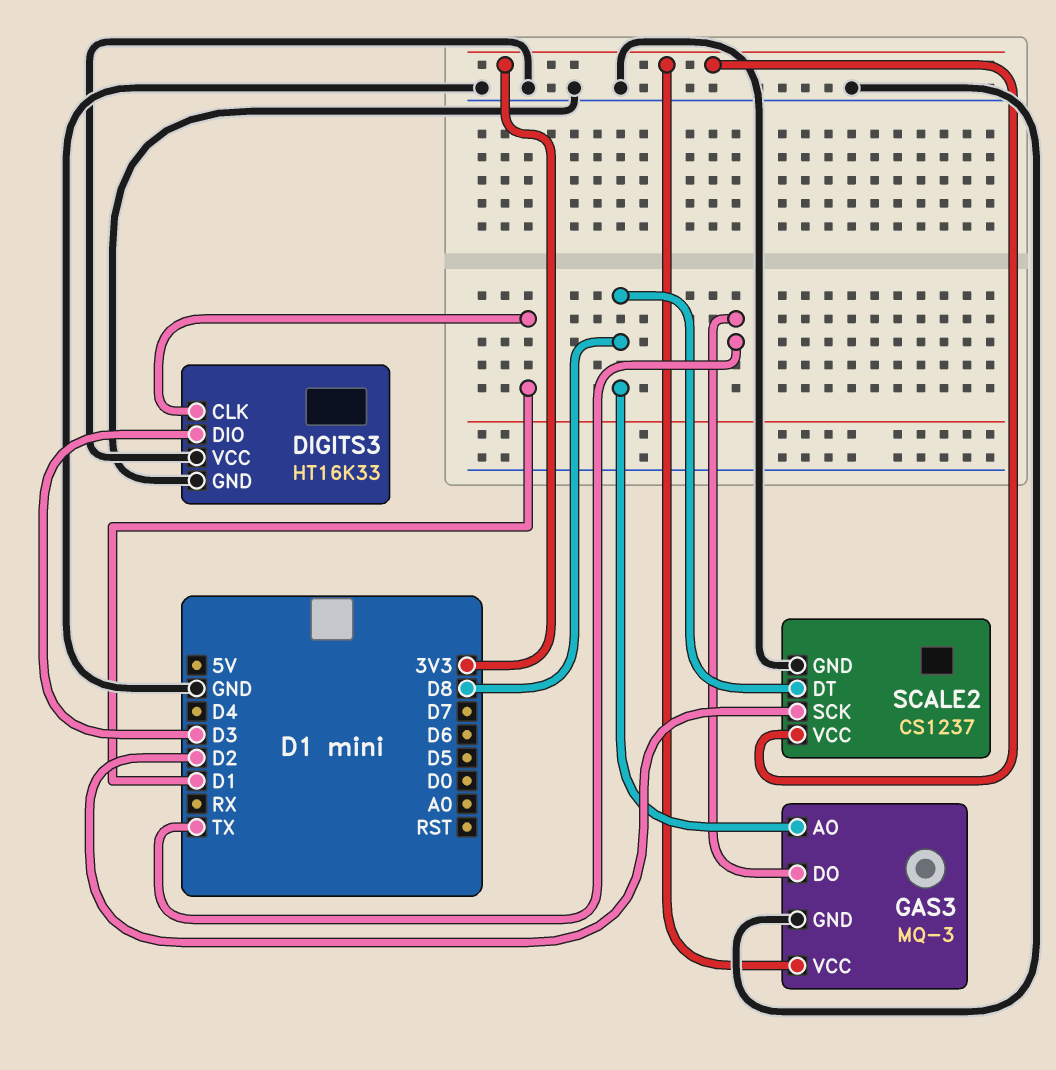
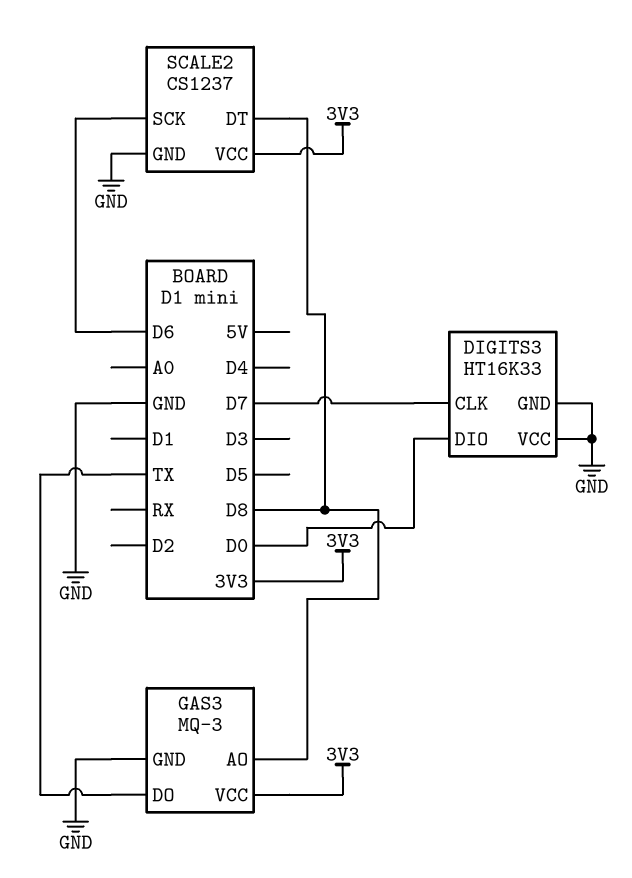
DIGITS3 pin CLK: D1 -> D7
DIGITS3 pin DIO: D3 -> D0
SCALE2 pin SCK: D2 -> D6

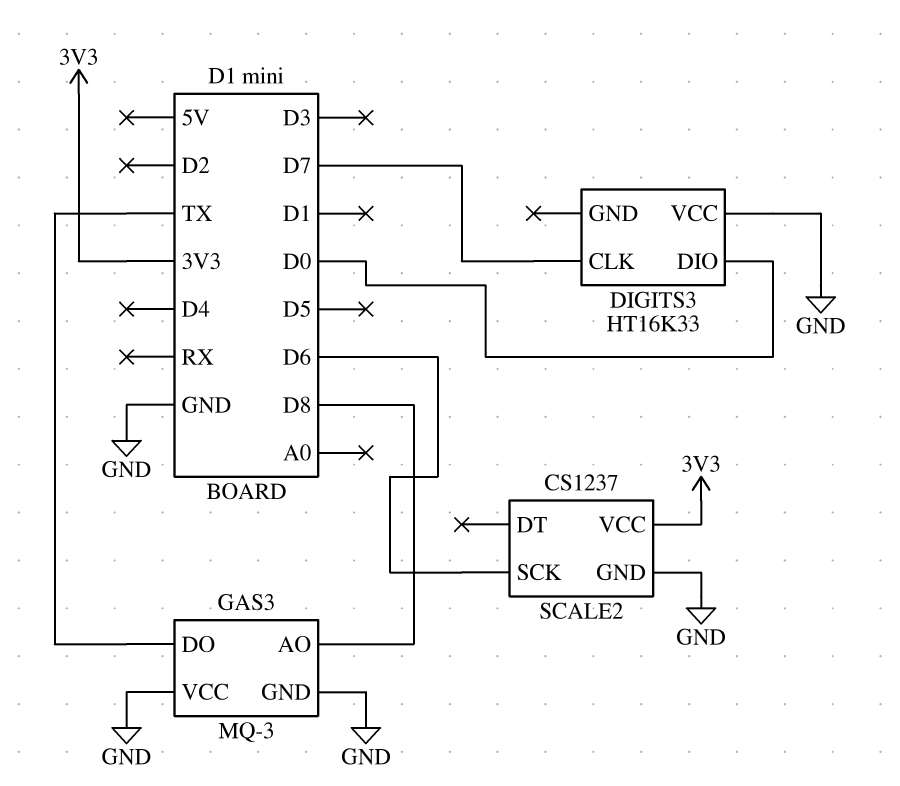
DIGITS3 pin GND: GND -> none
GAS3 pin VCC: 3V3 -> GND
SCALE2 pin DT: D8 -> none

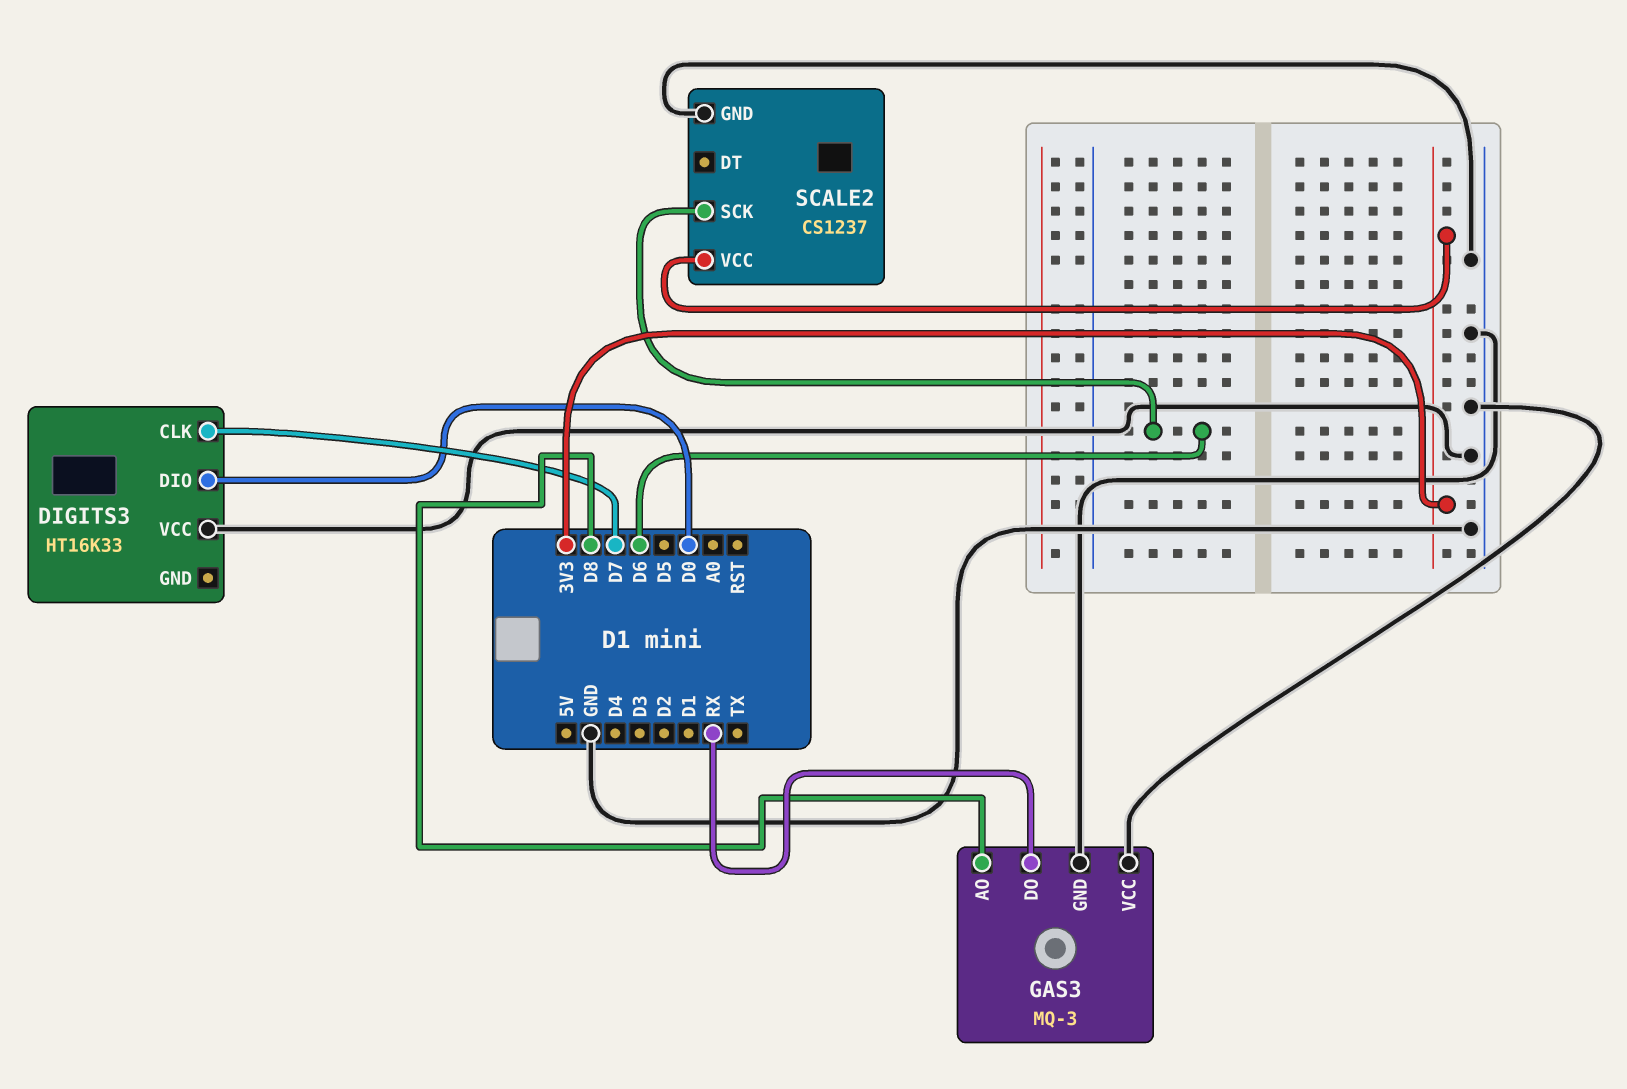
GAS3 pin DO: TX -> RX

